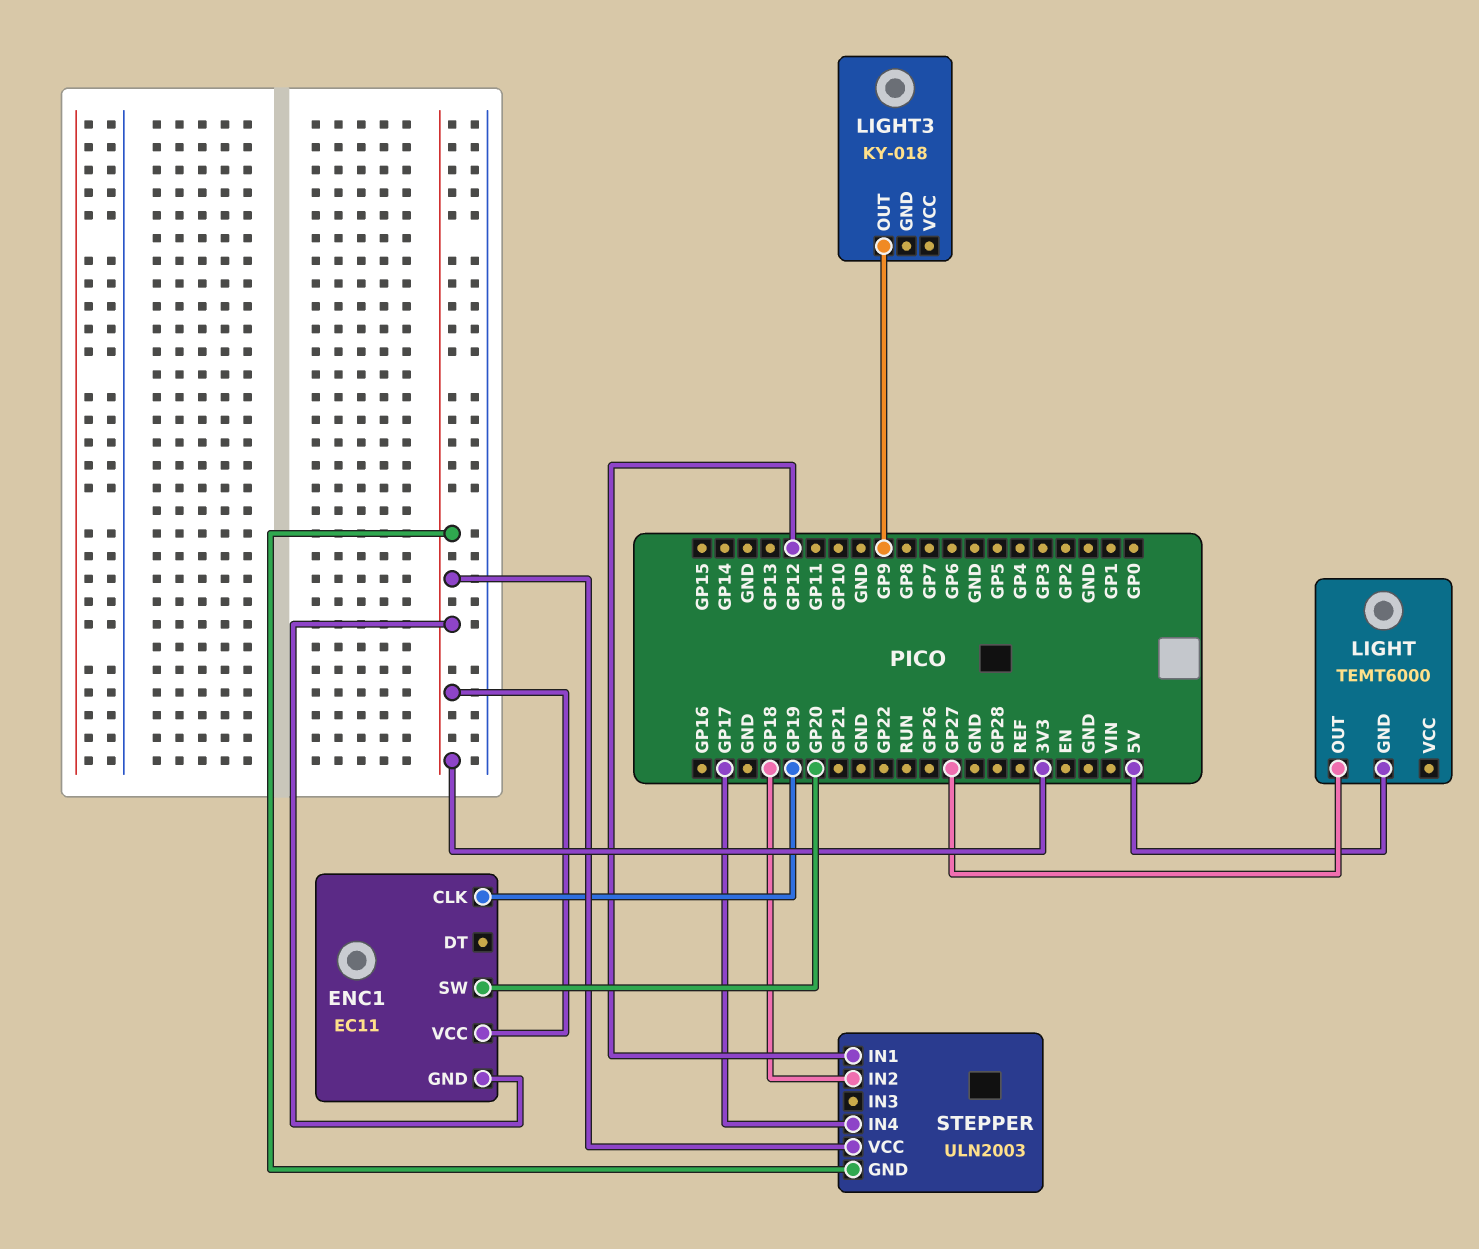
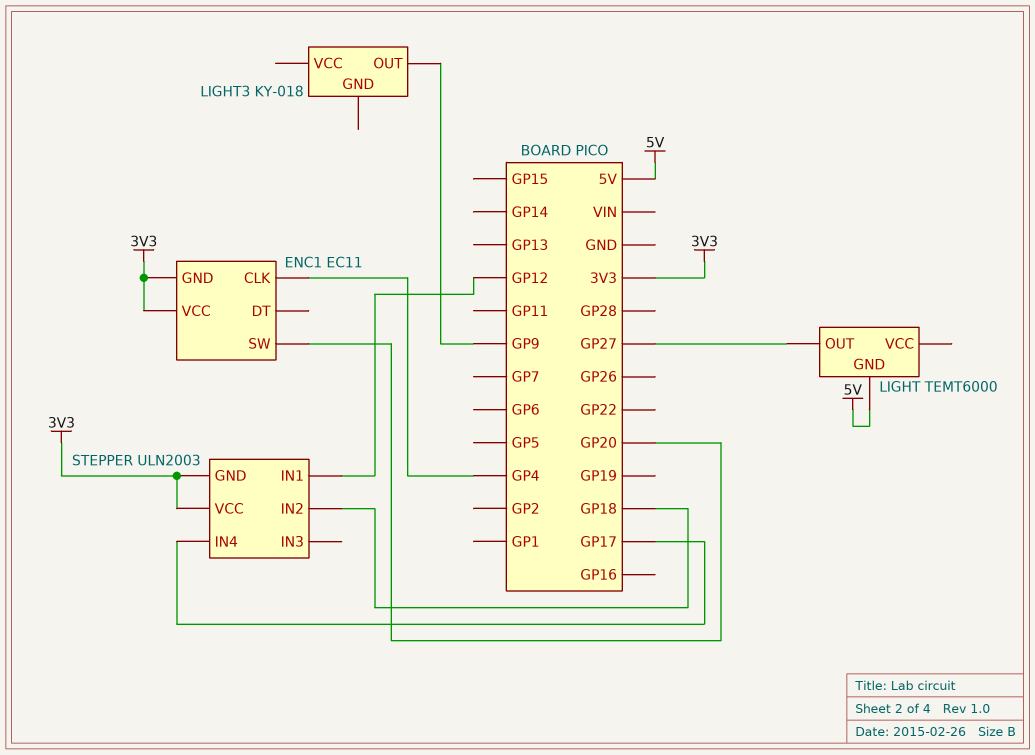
ENC1 pin CLK: GP19 -> GP4

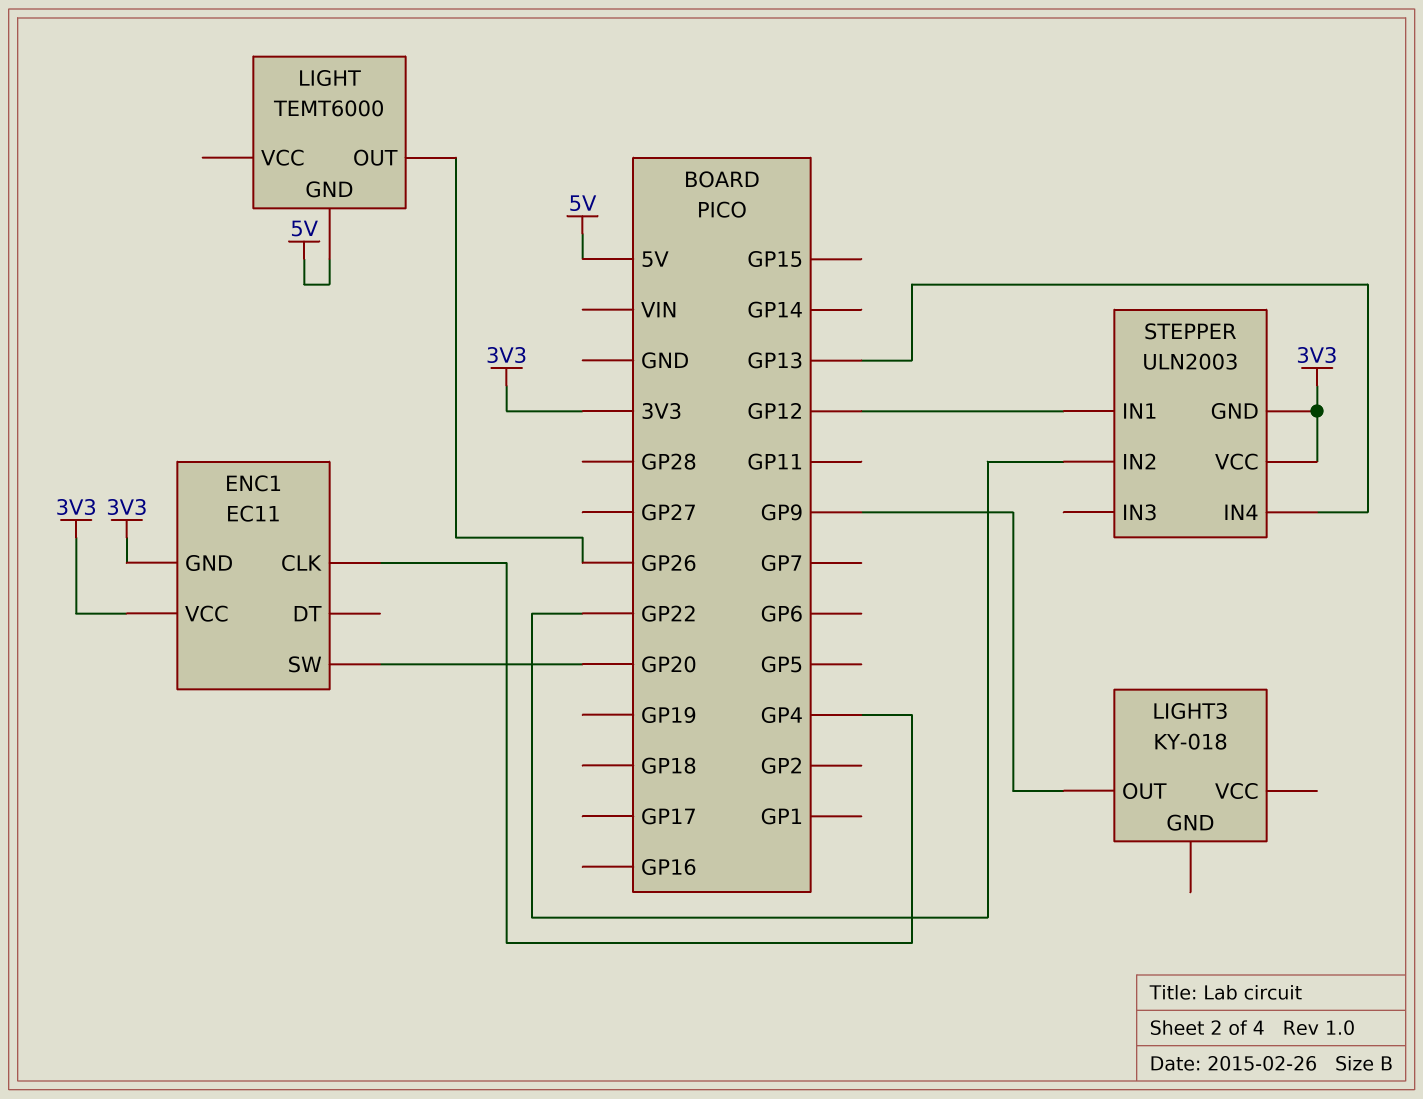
LIGHT pin OUT: GP27 -> GP26
STEPPER pin IN2: GP18 -> GP22
STEPPER pin IN4: GP17 -> GP13

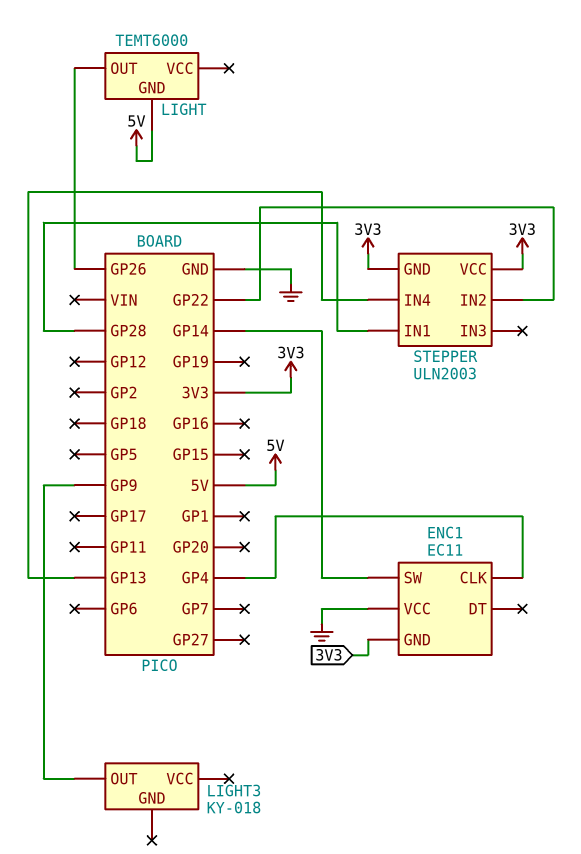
ENC1 pin SW: GP20 -> GP14
ENC1 pin VCC: 3V3 -> GND
STEPPER pin IN1: GP12 -> GP28

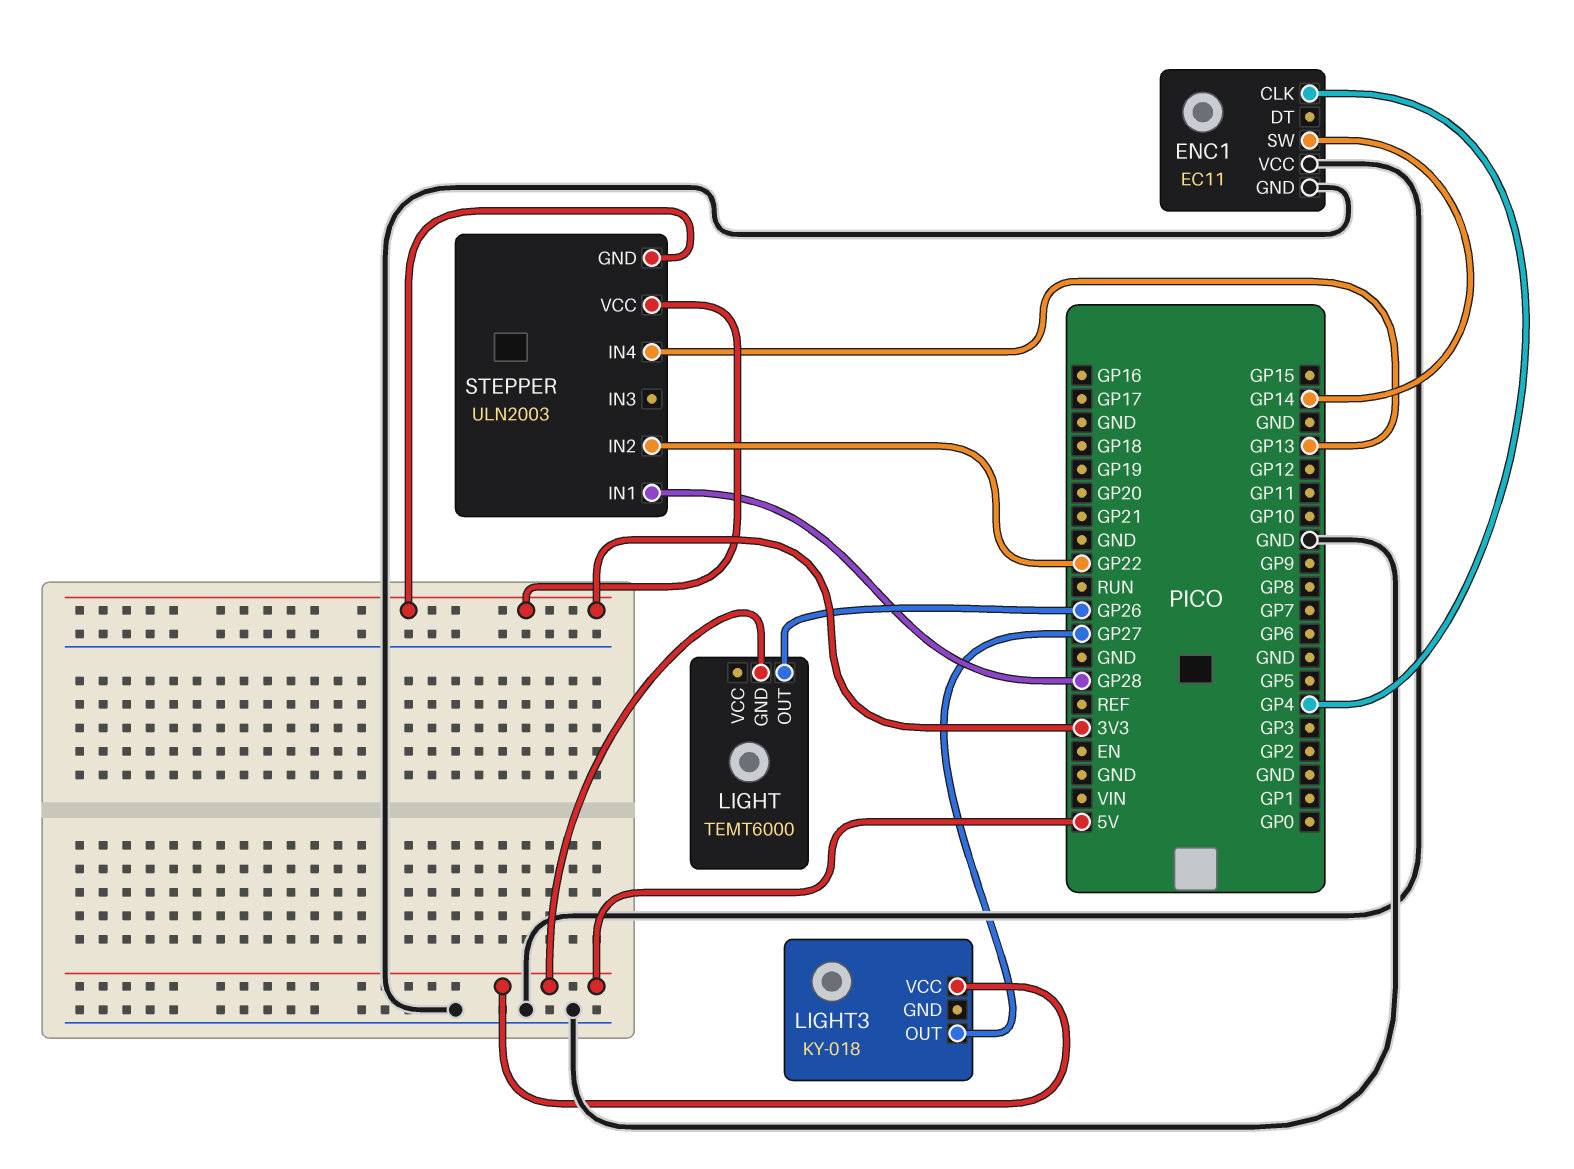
ENC1 pin GND: 3V3 -> GND
LIGHT3 pin OUT: GP9 -> GP27
LIGHT3 pin VCC: none -> 5V

